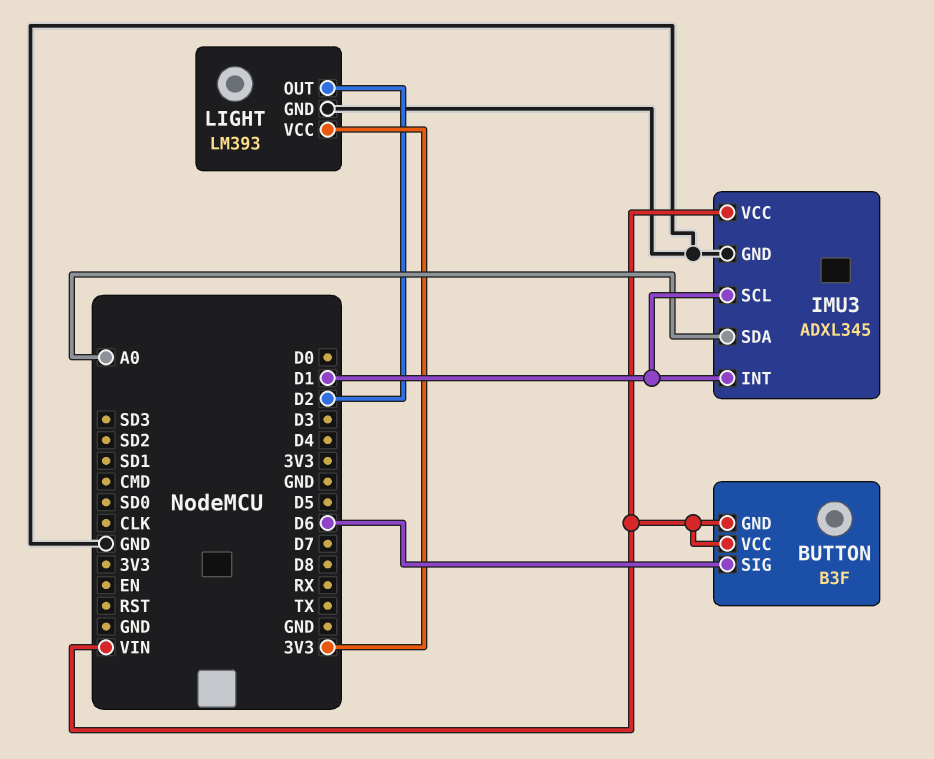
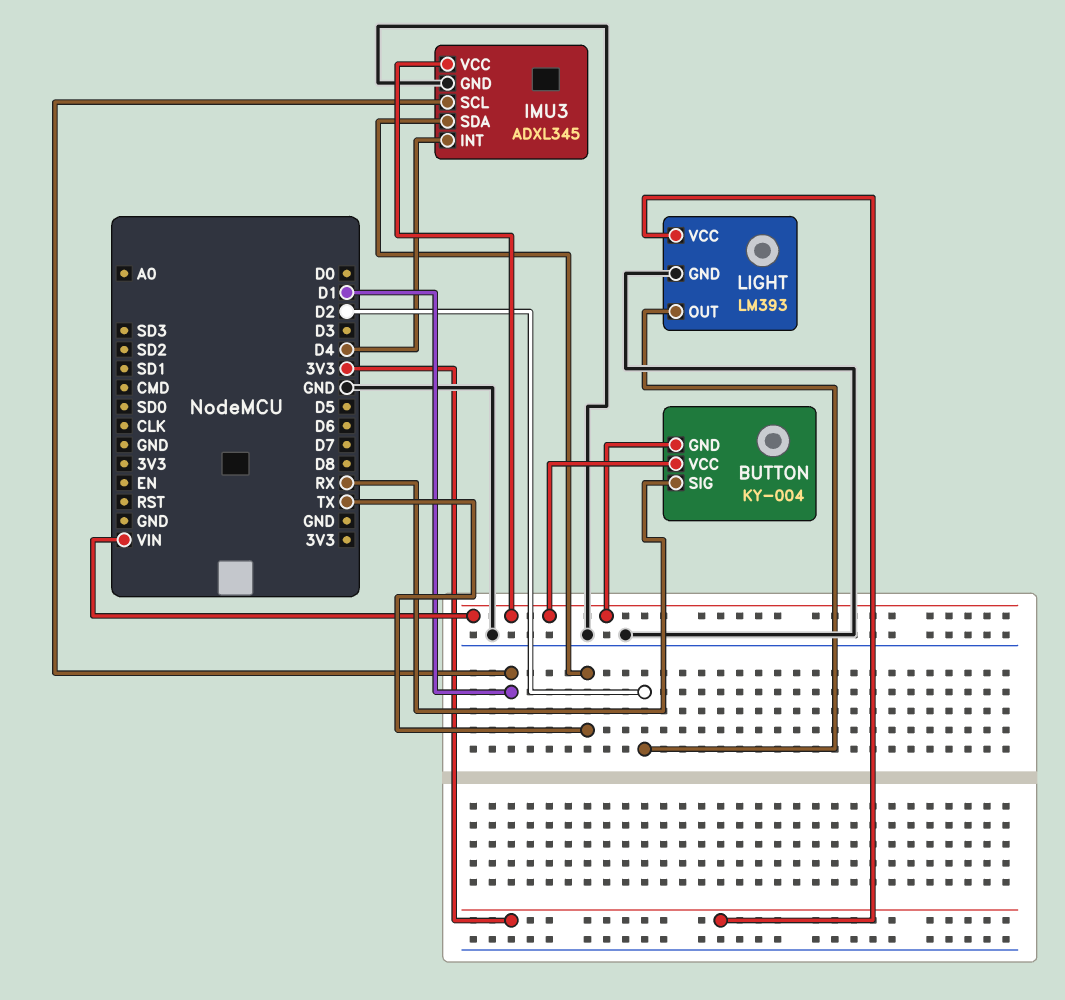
BUTTON: B3F -> KY-004
BUTTON pin SIG: D6 -> RX
IMU3 pin INT: D1 -> D4
IMU3 pin SDA: A0 -> TX

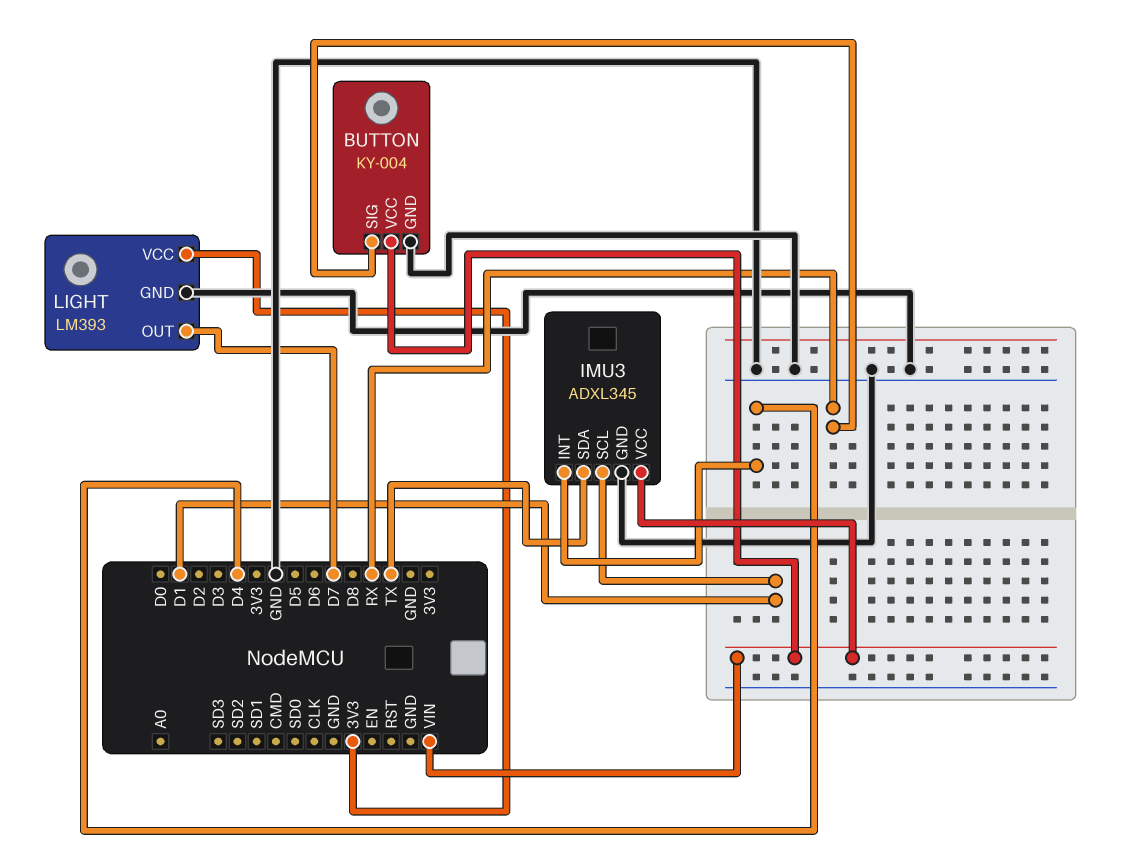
BUTTON pin GND: VIN -> GND
LIGHT pin OUT: D2 -> D7

